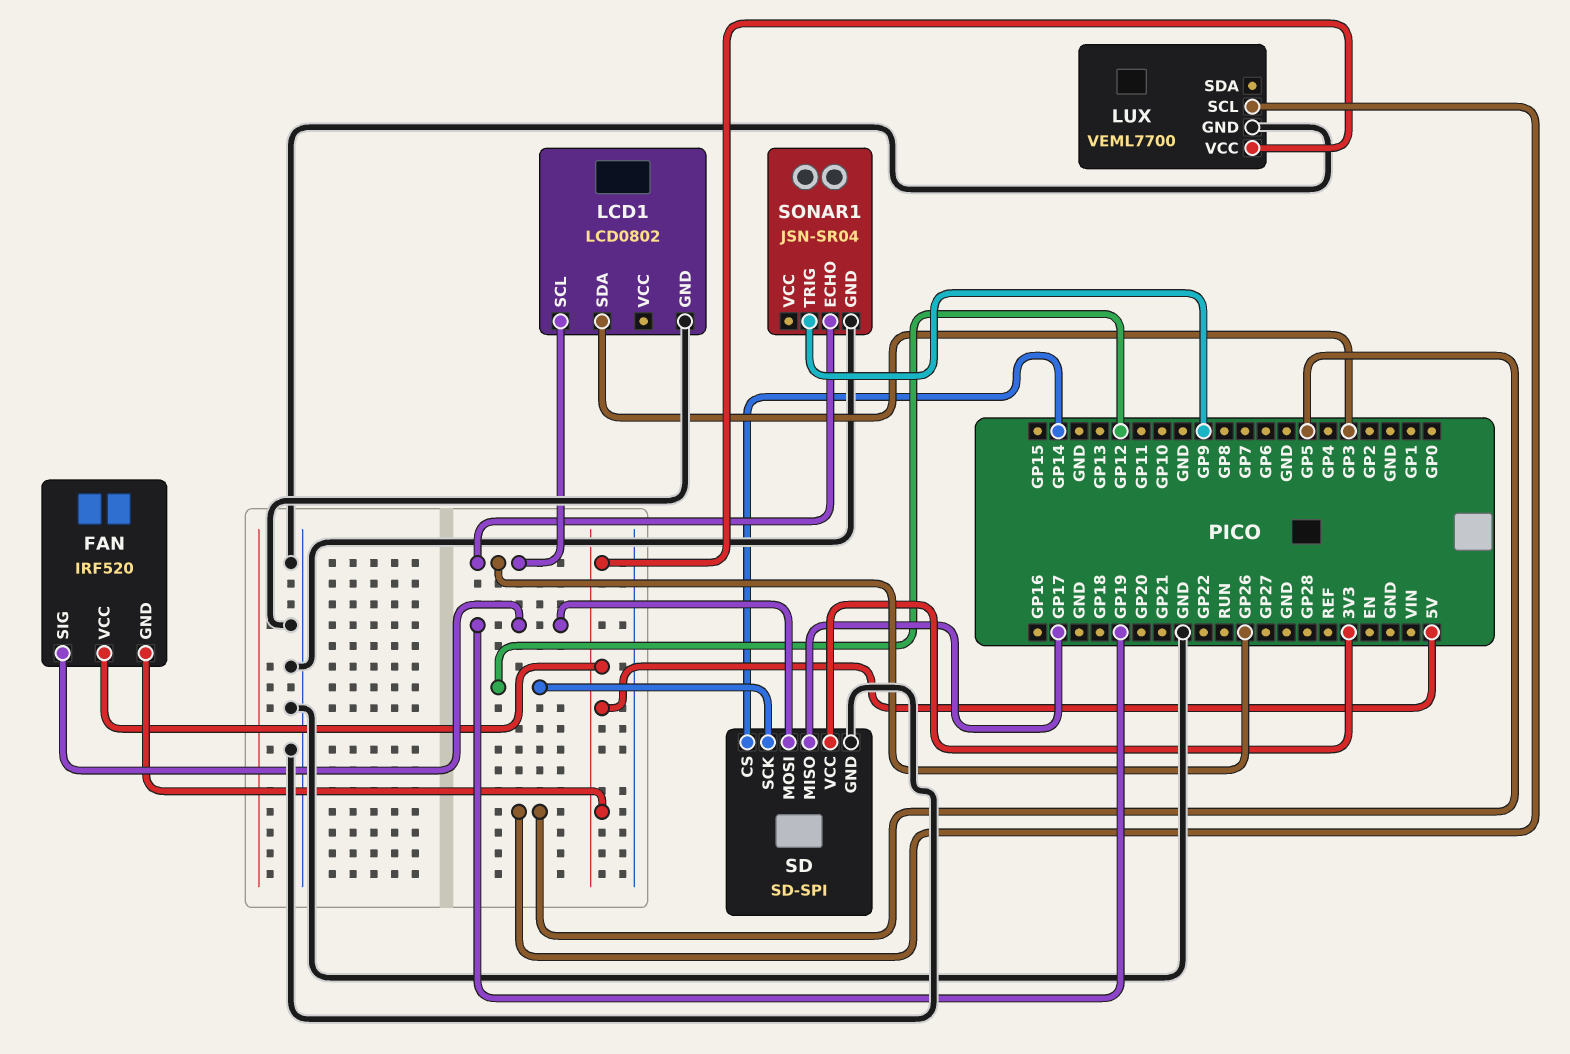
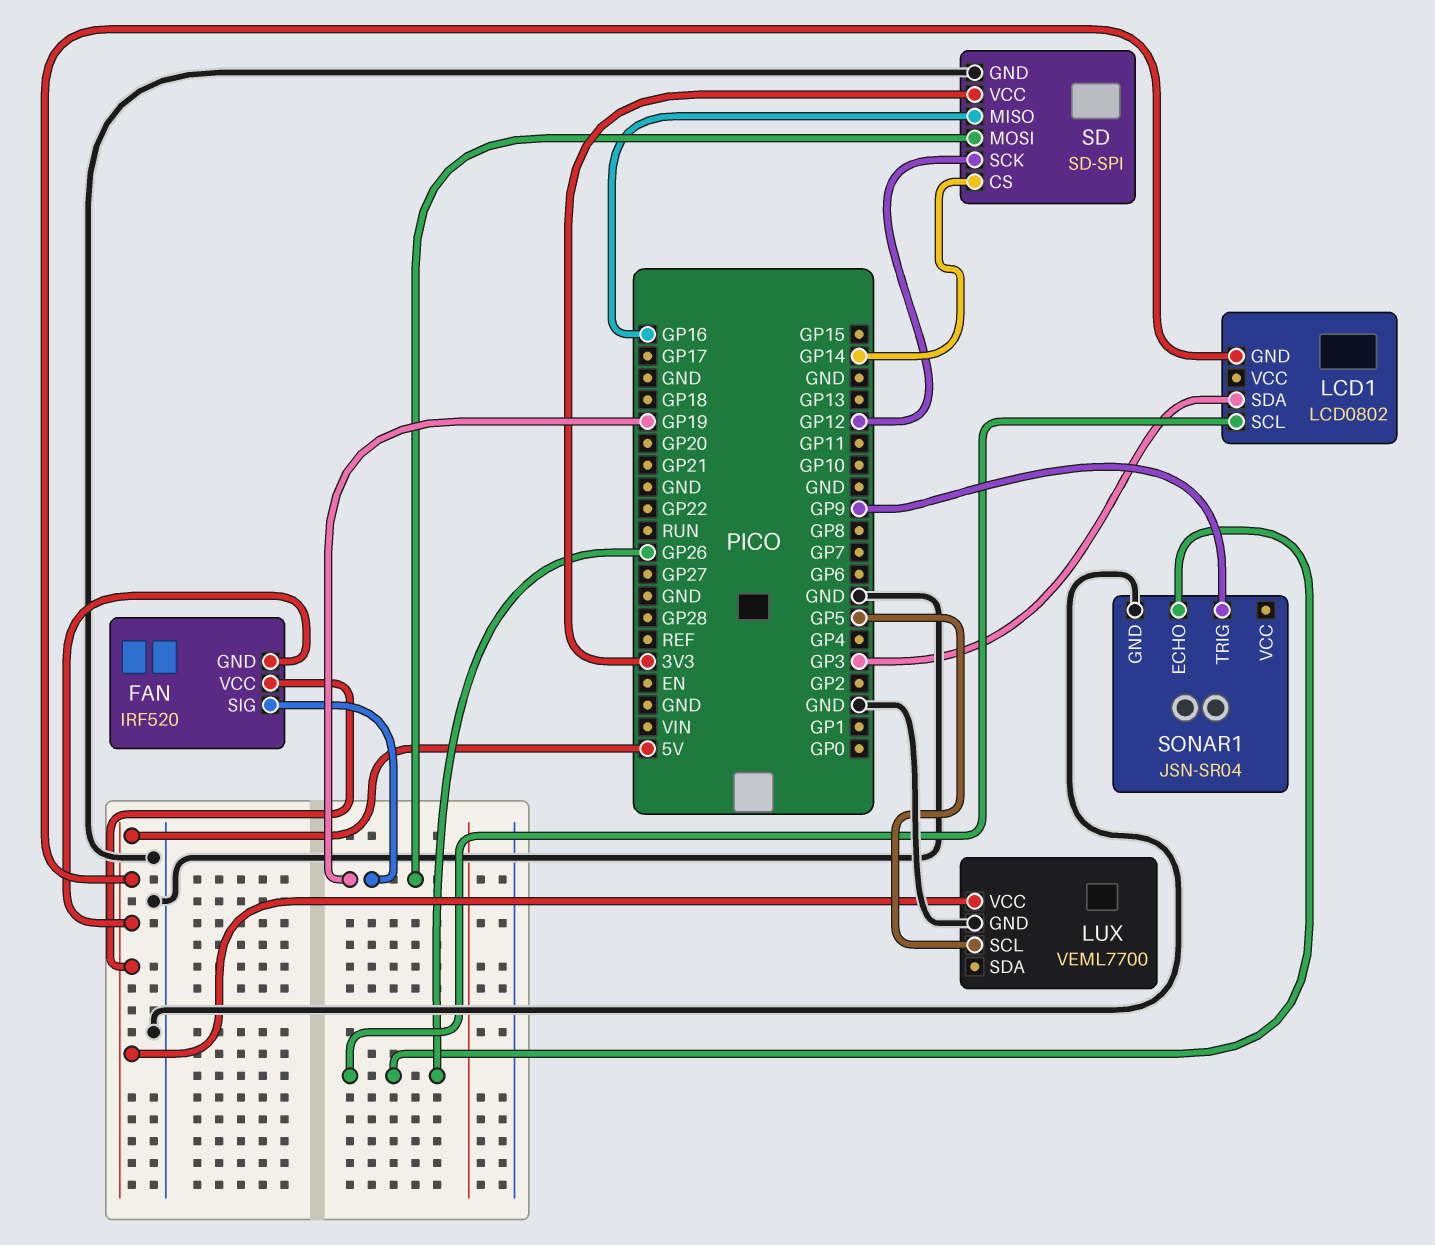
LCD1 pin GND: GND -> 5V
SD pin MISO: GP17 -> GP16

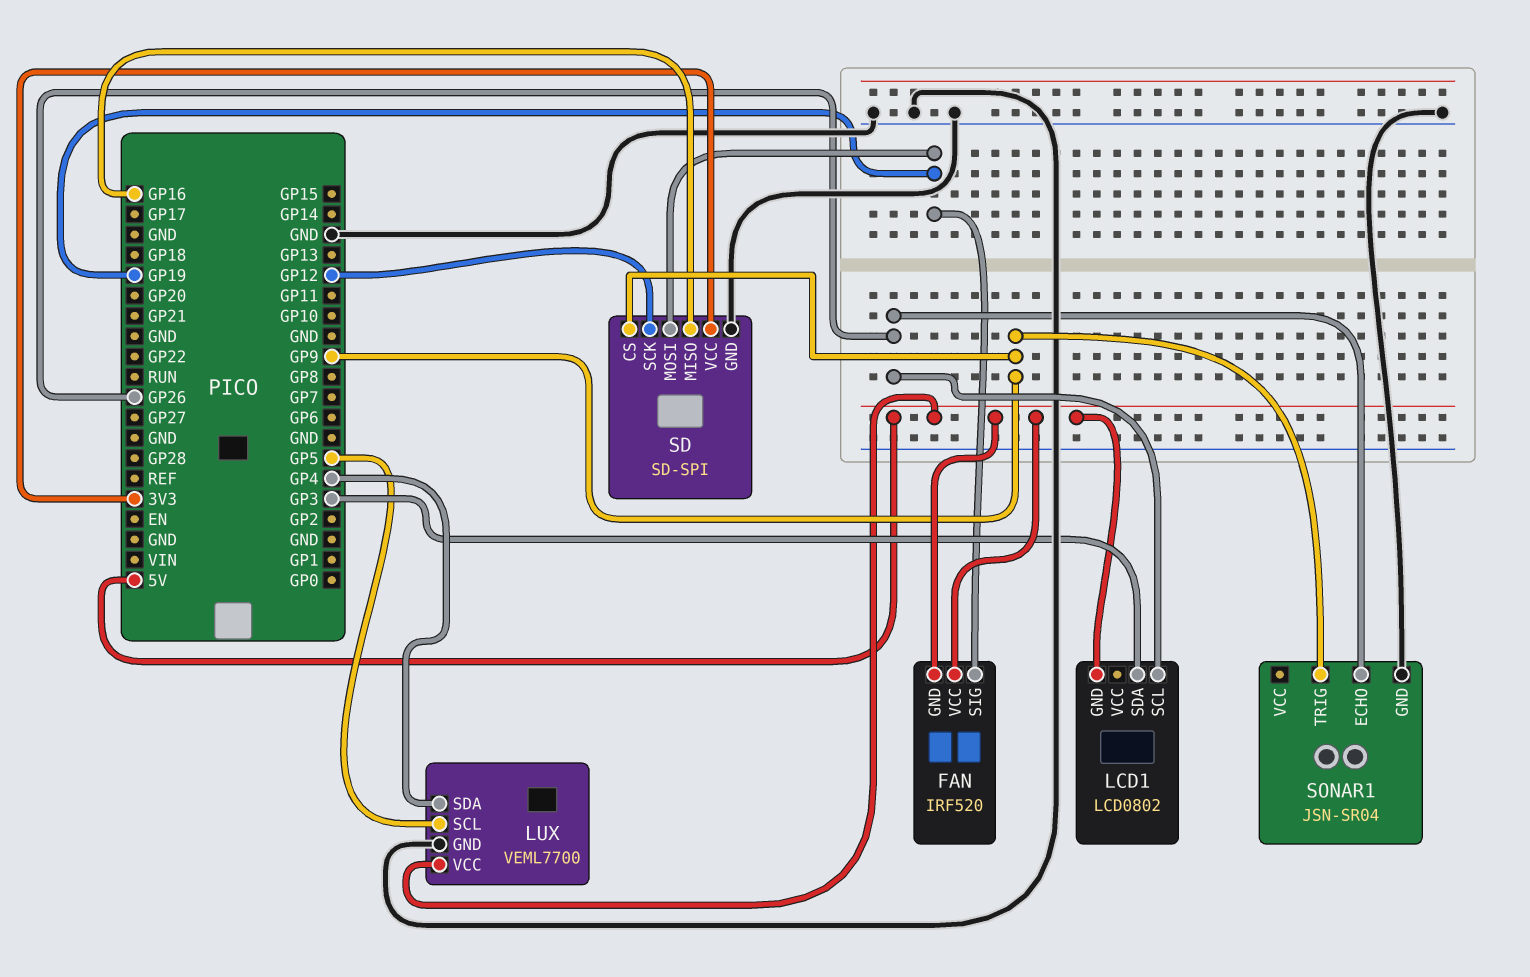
LUX pin SDA: none -> GP4
SD pin CS: GP14 -> GP9

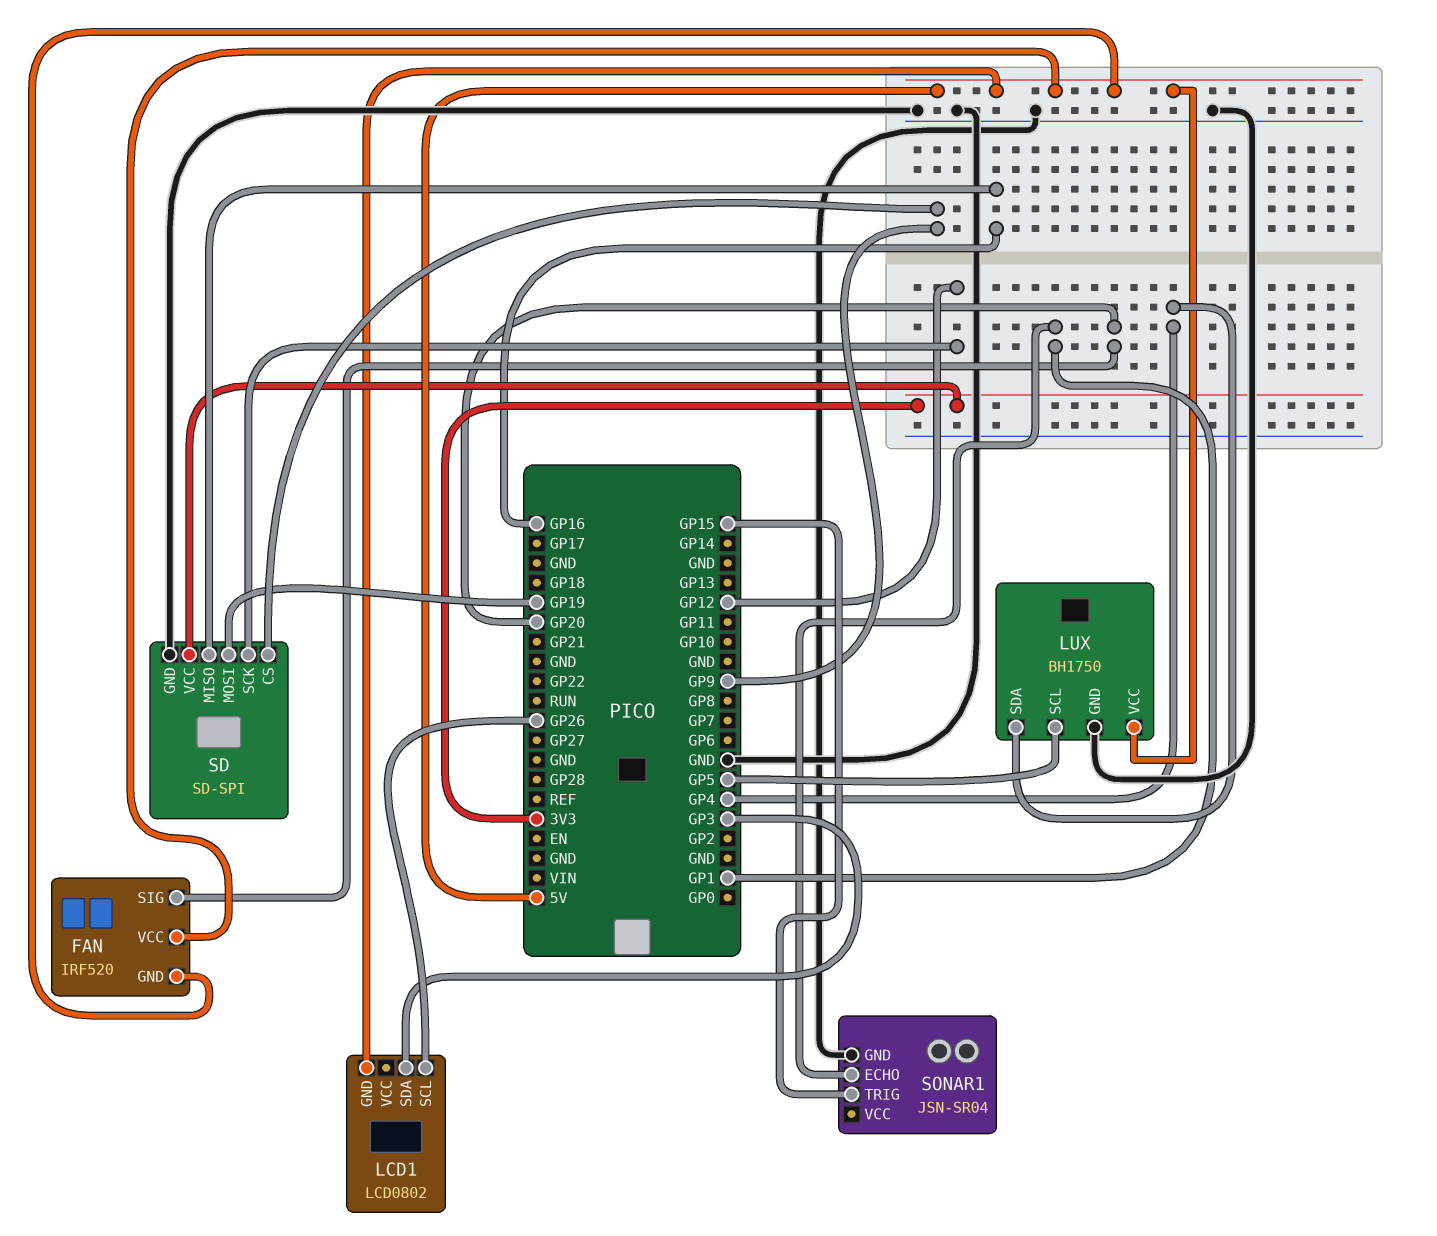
FAN pin SIG: GP19 -> GP20
LUX: VEML7700 -> BH1750
SONAR1 pin ECHO: GP26 -> GP1
SONAR1 pin TRIG: GP9 -> GP15

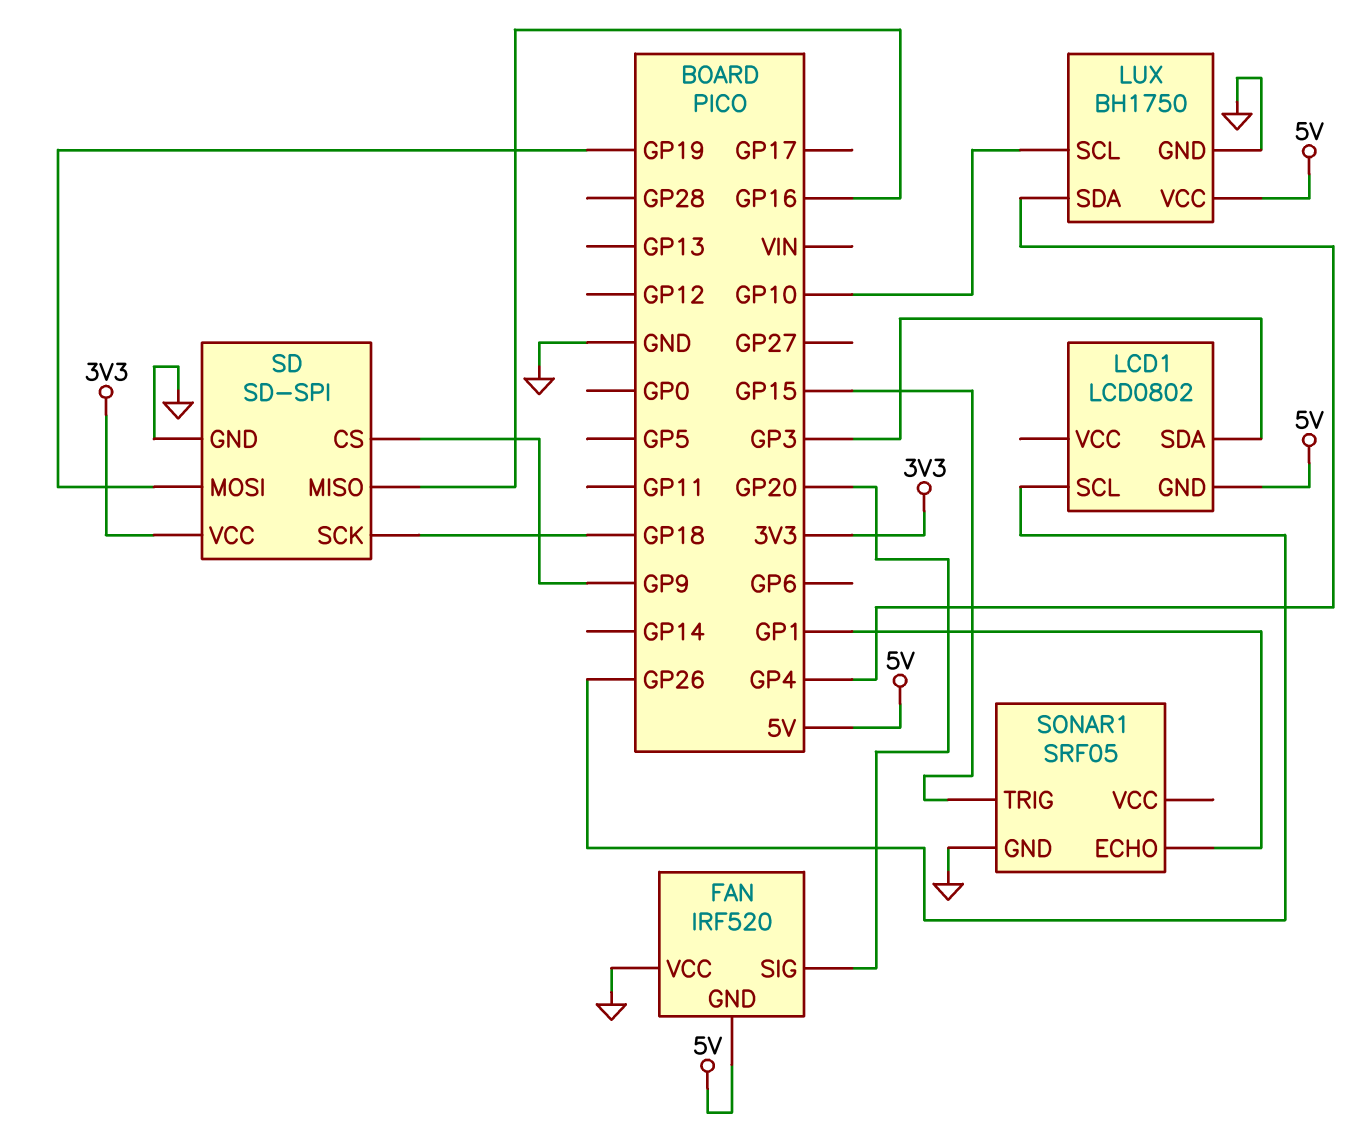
FAN pin VCC: 5V -> GND
LUX pin SCL: GP5 -> GP10
SD pin SCK: GP12 -> GP18
SONAR1: JSN-SR04 -> SRF05

